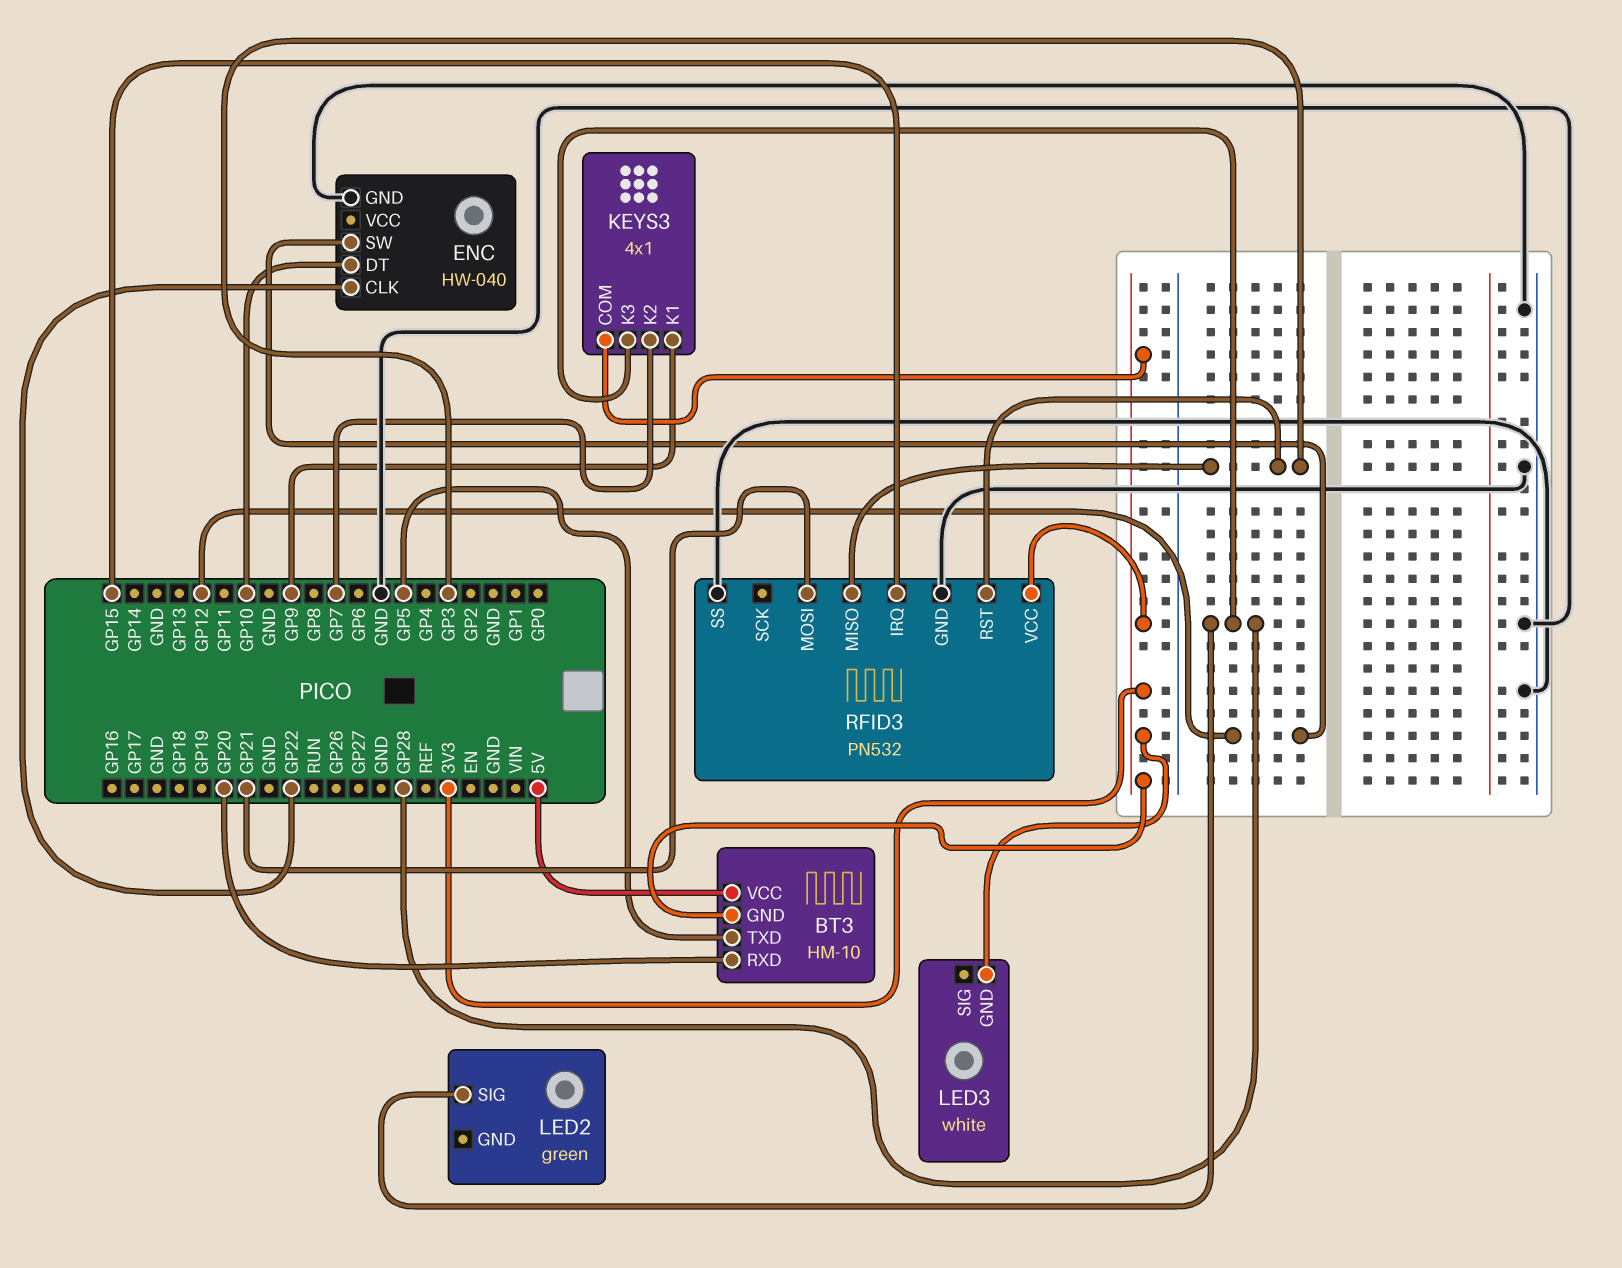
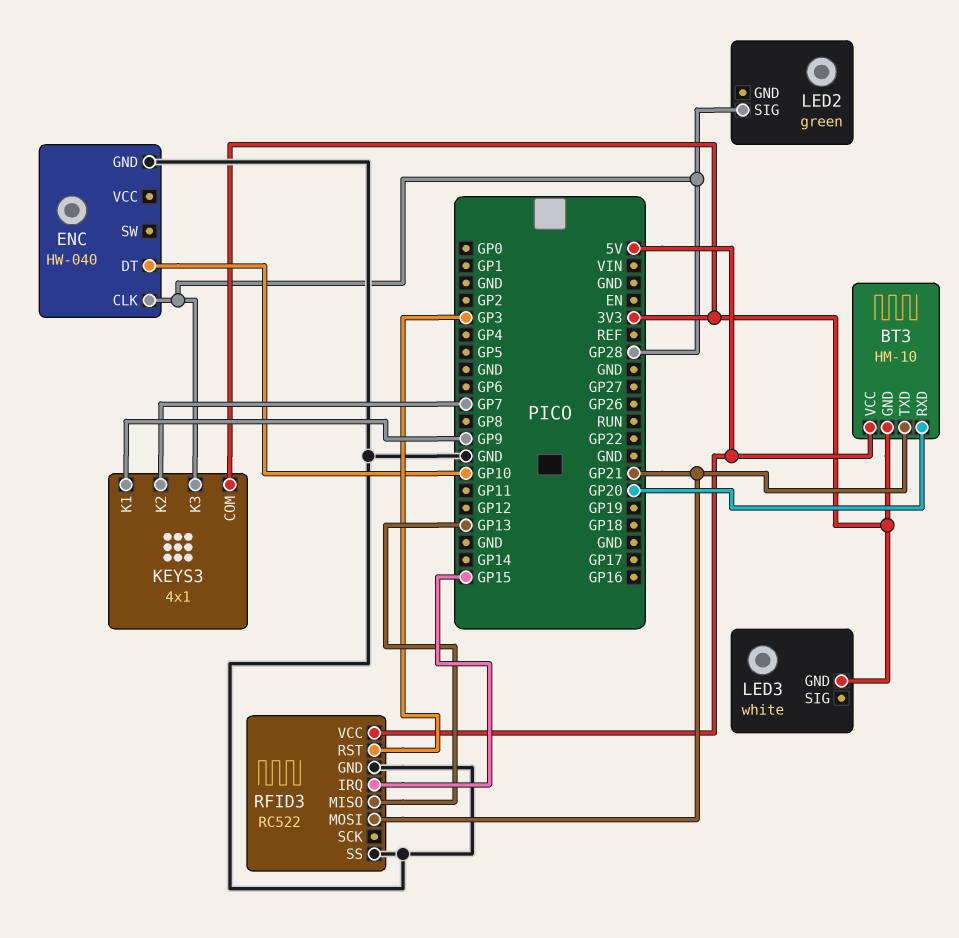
BT3 pin TXD: GP5 -> GP21
ENC pin CLK: GP22 -> GP28
ENC pin SW: GP12 -> none
RFID3: PN532 -> RC522
RFID3 pin MISO: GP3 -> GP13
RFID3 pin VCC: 3V3 -> 5V

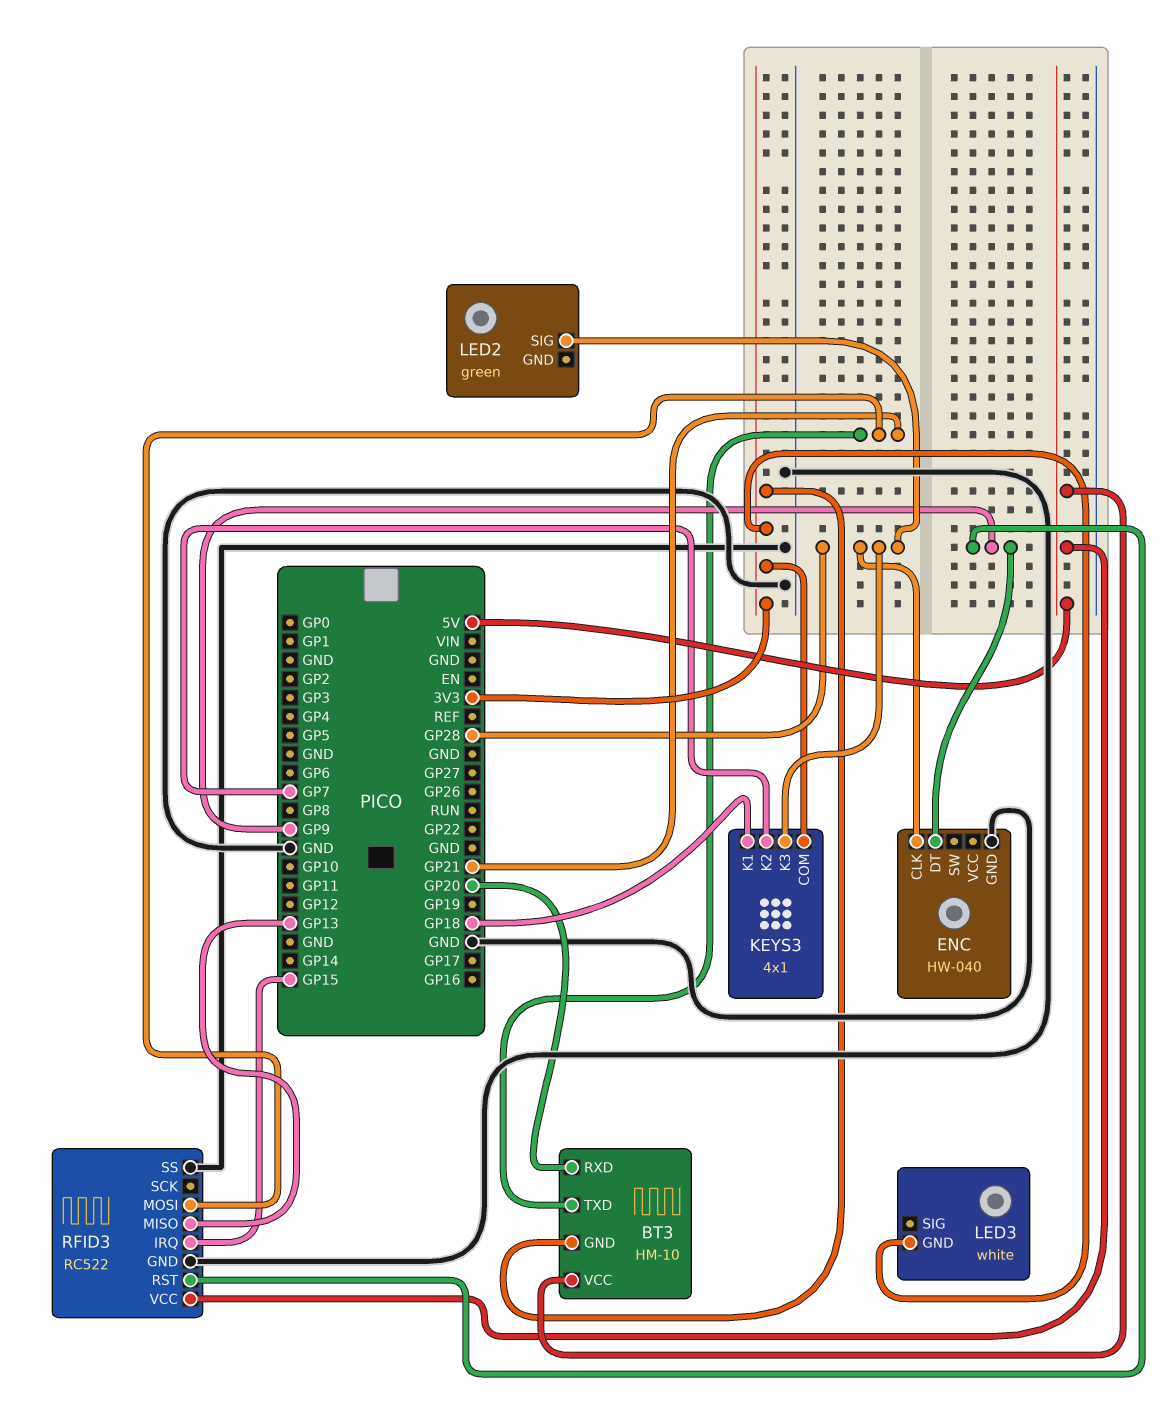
ENC pin DT: GP10 -> GP9
KEYS3 pin K1: GP9 -> GP18
RFID3 pin RST: GP3 -> GP9

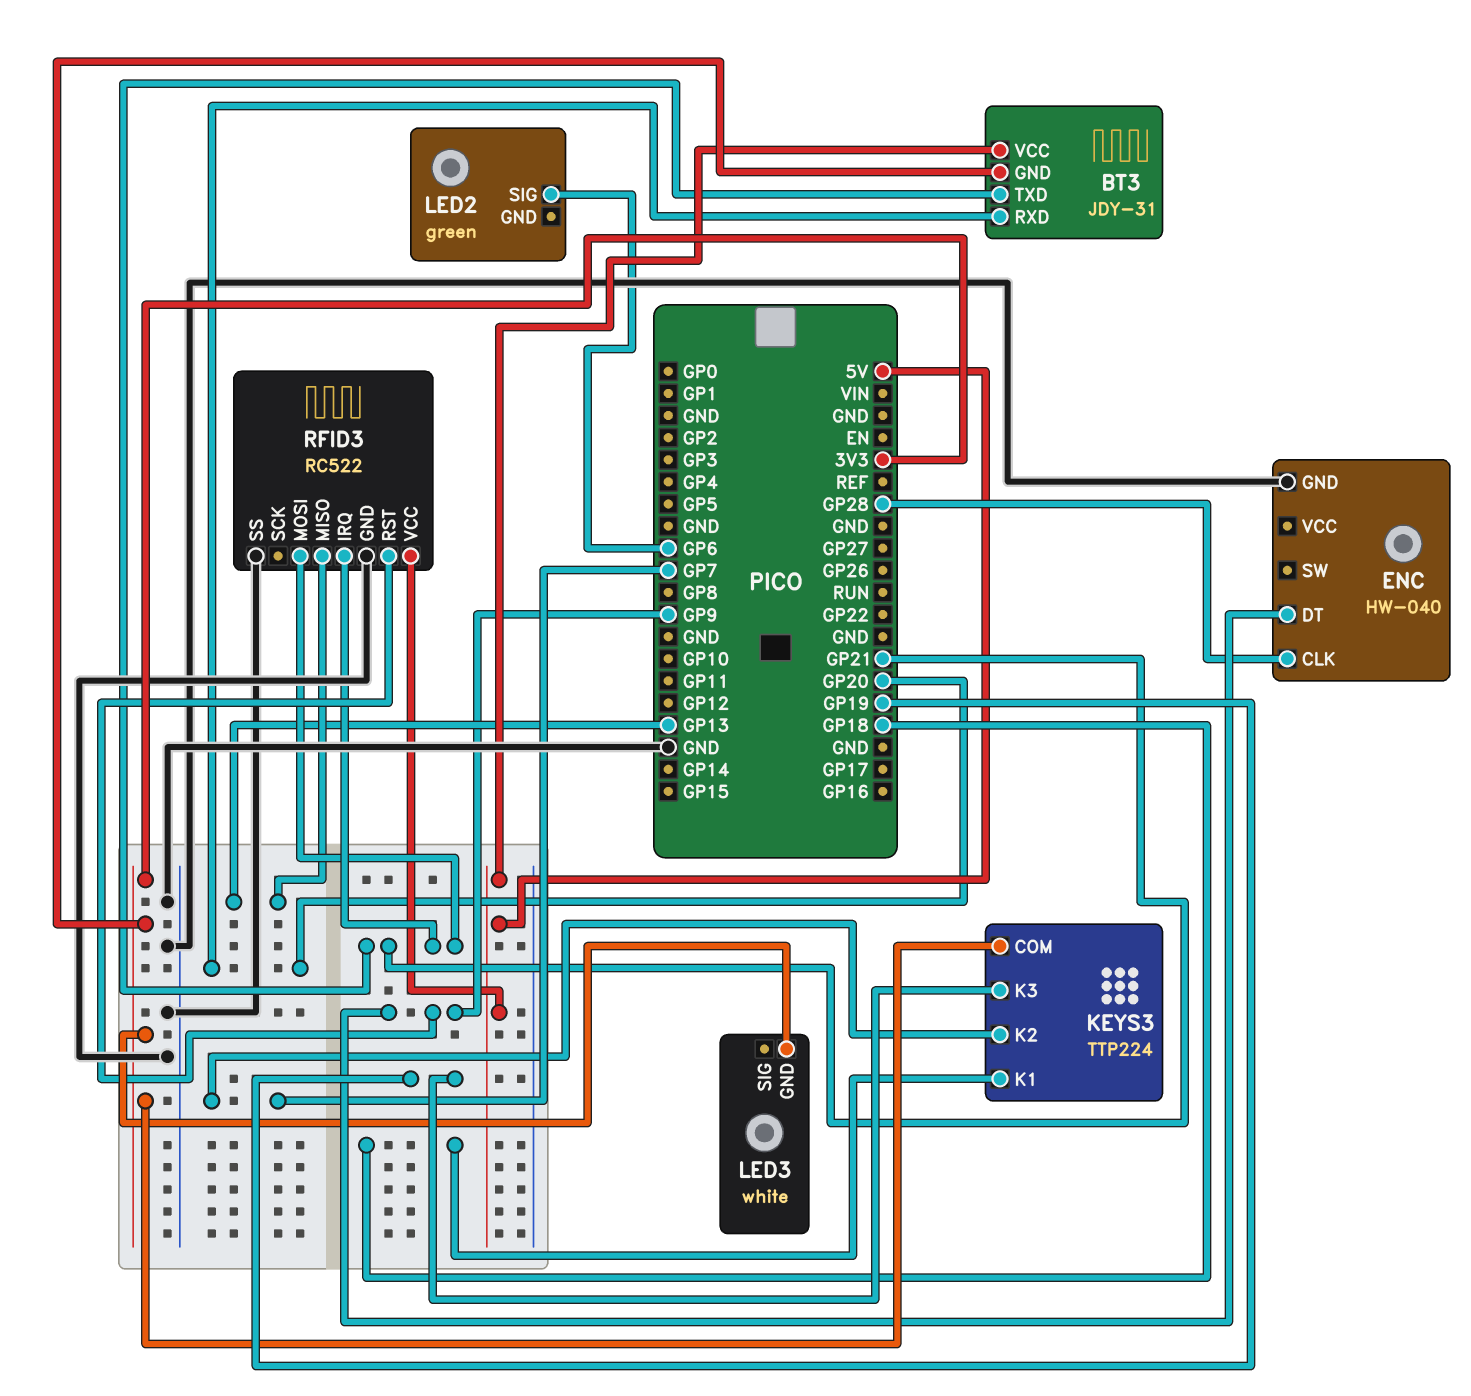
BT3: HM-10 -> JDY-31
KEYS3: 4x1 -> TTP224
KEYS3 pin K3: GP28 -> GP19
LED2 pin SIG: GP28 -> GP6
RFID3 pin IRQ: GP15 -> GP21

